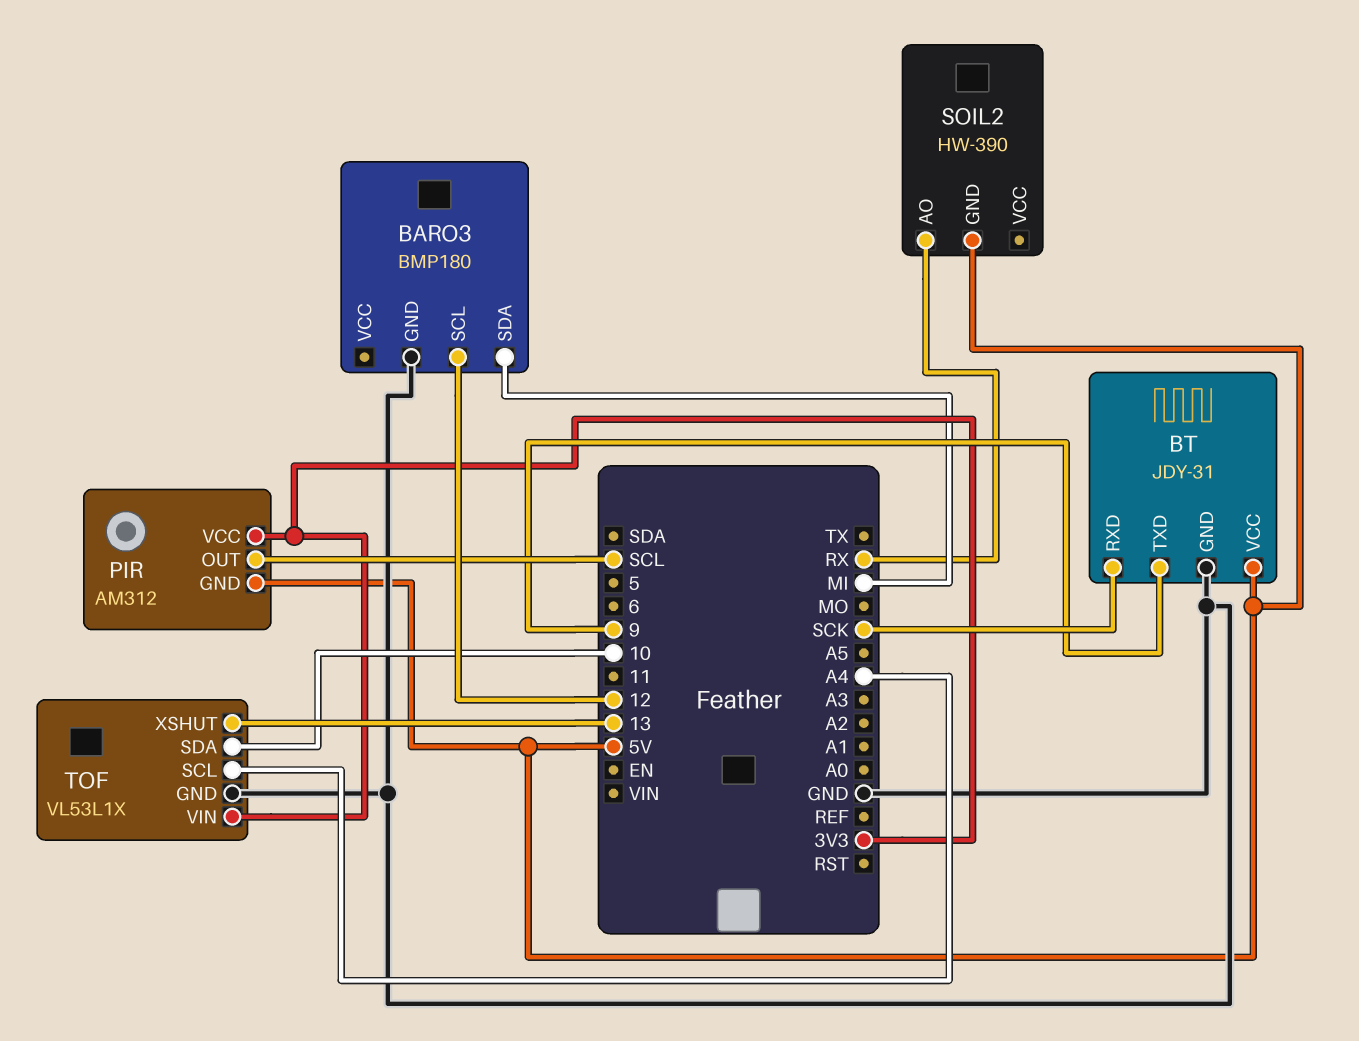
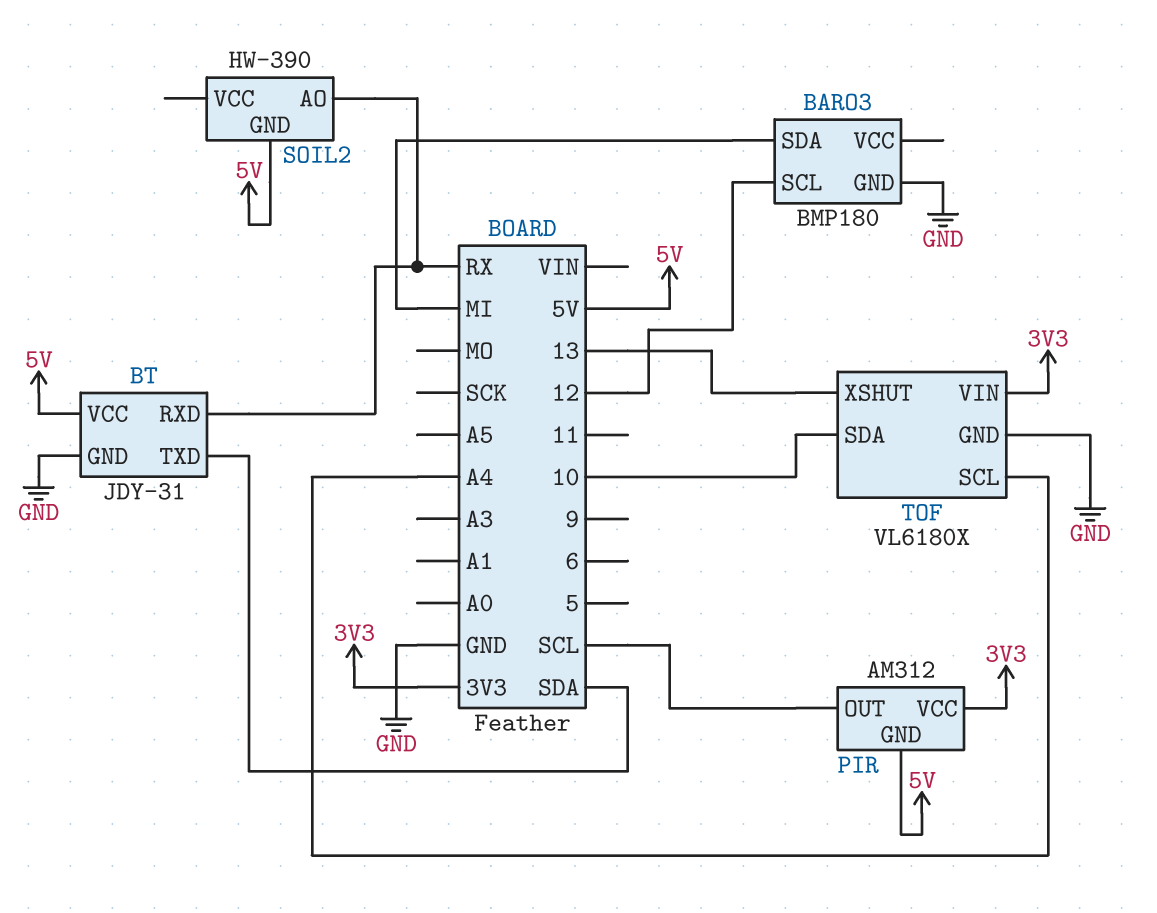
BT pin RXD: SCK -> RX
BT pin TXD: 9 -> SDA
TOF: VL53L1X -> VL6180X

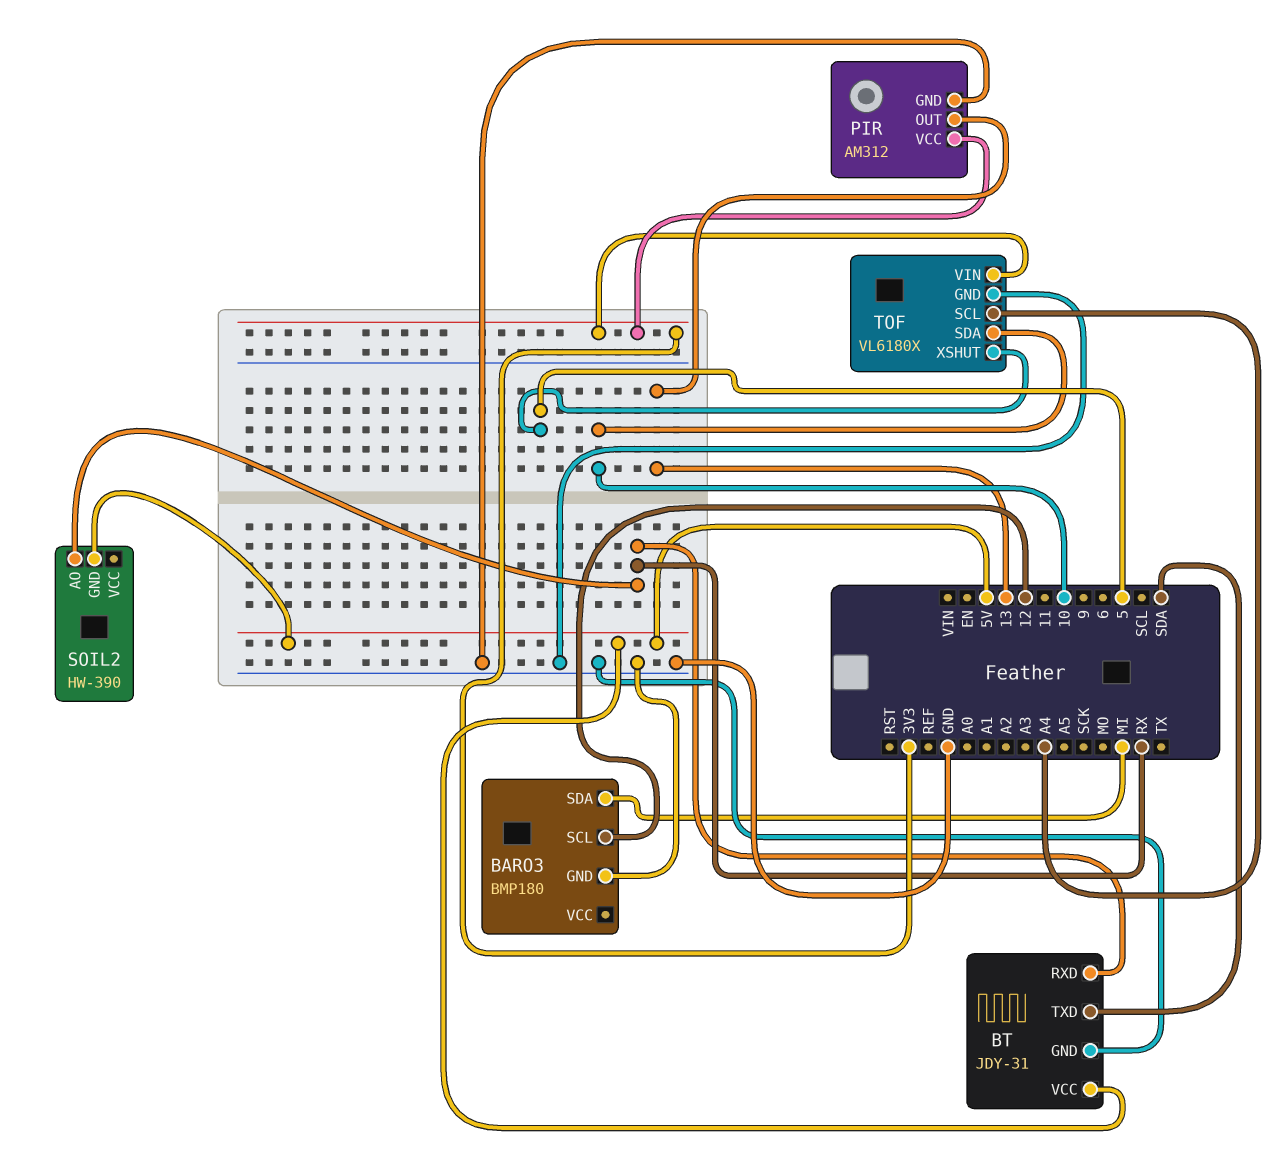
PIR pin GND: 5V -> GND
PIR pin OUT: SCL -> 13
TOF pin XSHUT: 13 -> 5

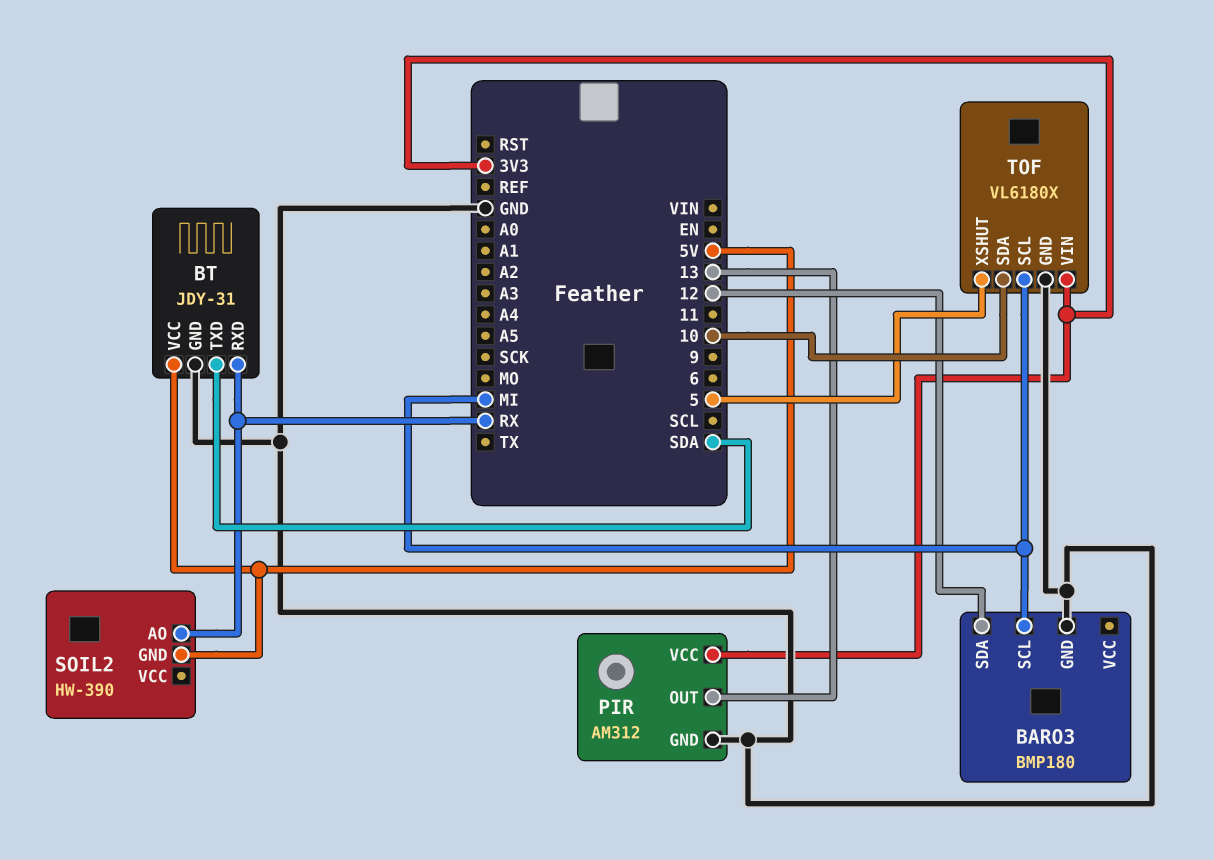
BARO3 pin SCL: 12 -> MI
BARO3 pin SDA: MI -> 12
TOF pin SCL: A4 -> MI

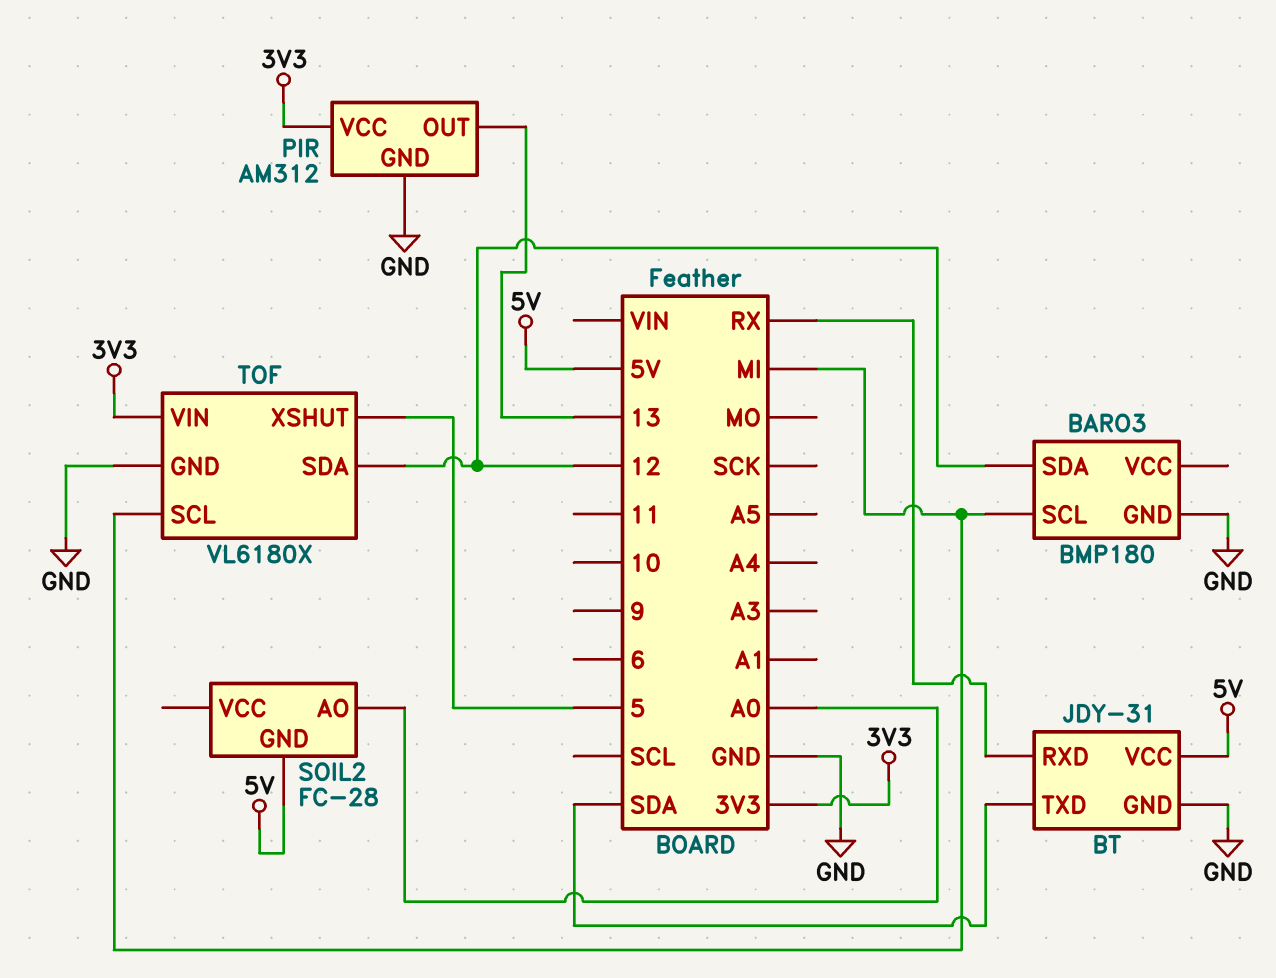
SOIL2: HW-390 -> FC-28
SOIL2 pin AO: RX -> A0
TOF pin SDA: 10 -> 12

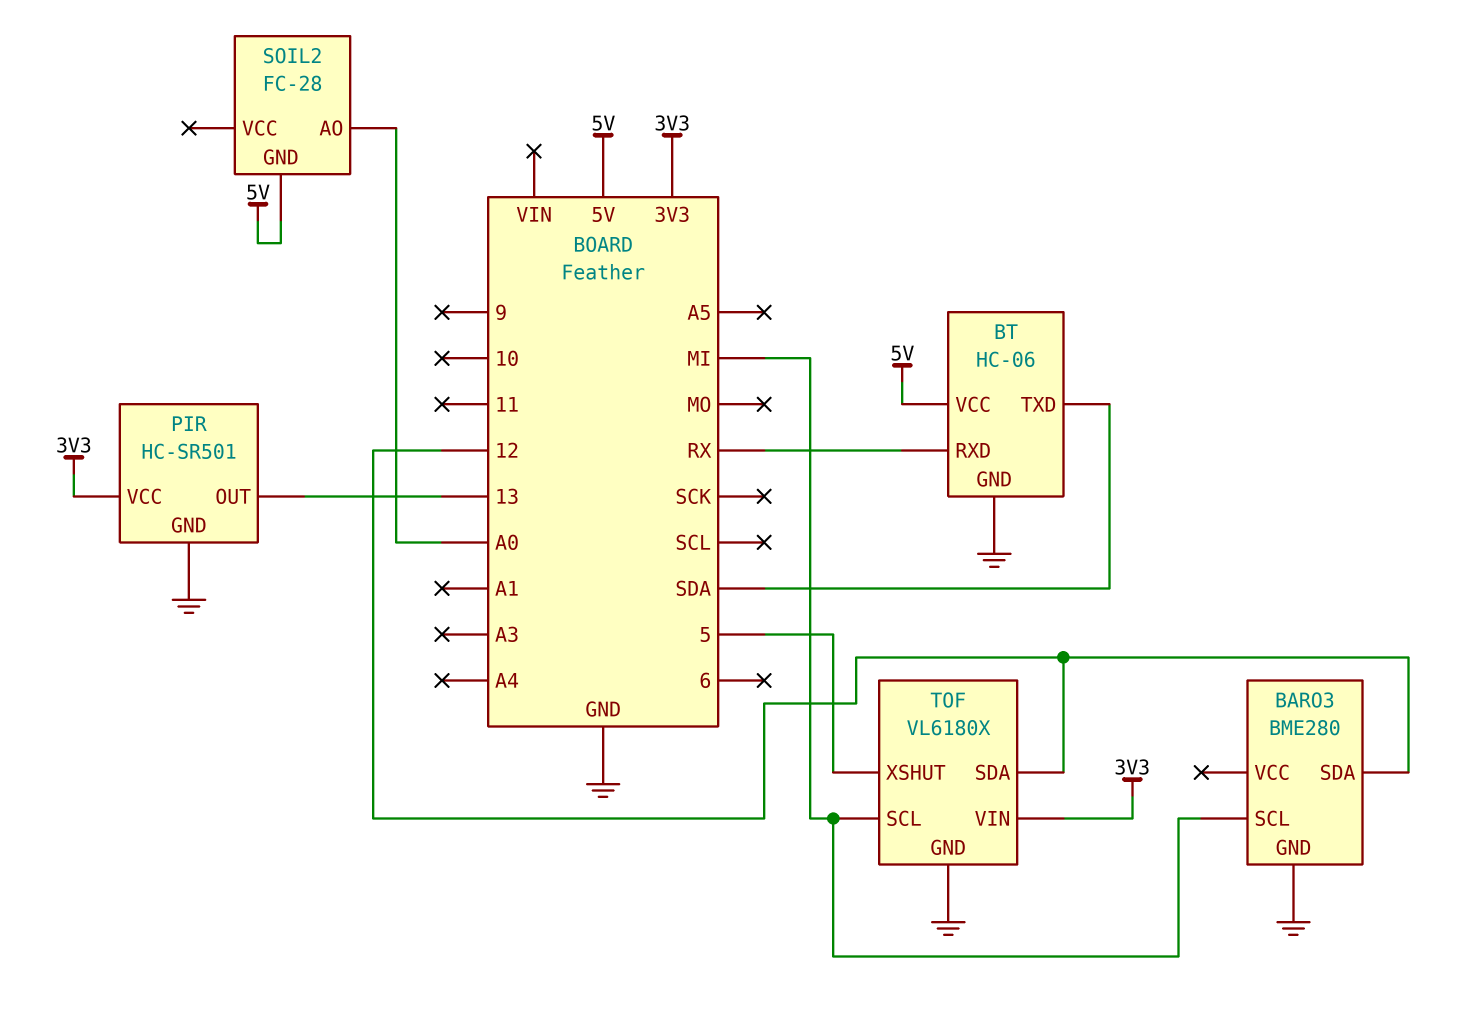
BARO3: BMP180 -> BME280
BT: JDY-31 -> HC-06
PIR: AM312 -> HC-SR501

